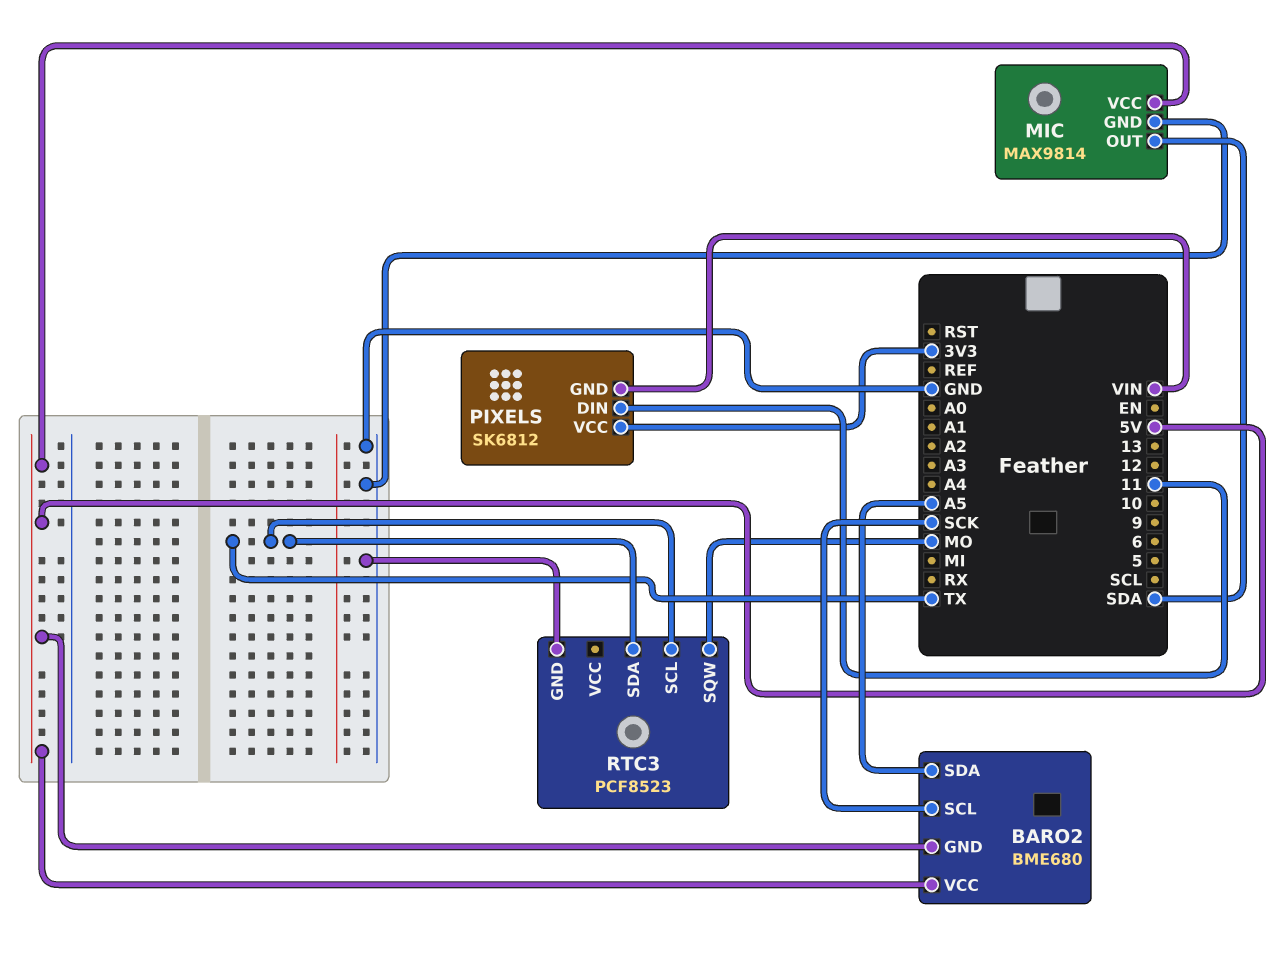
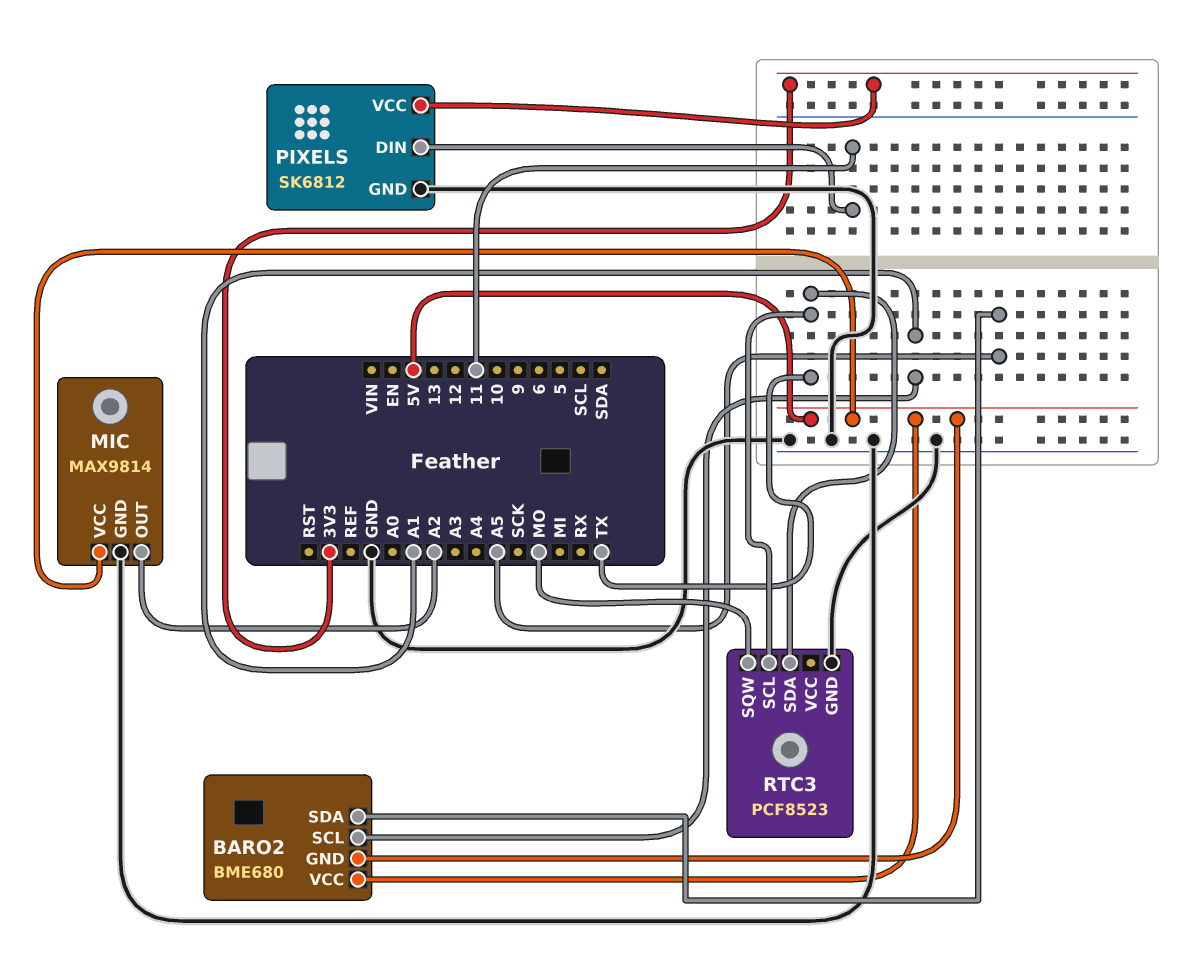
BARO2 pin SCL: SCK -> A1
MIC pin OUT: SDA -> A2
PIXELS pin GND: VIN -> GND

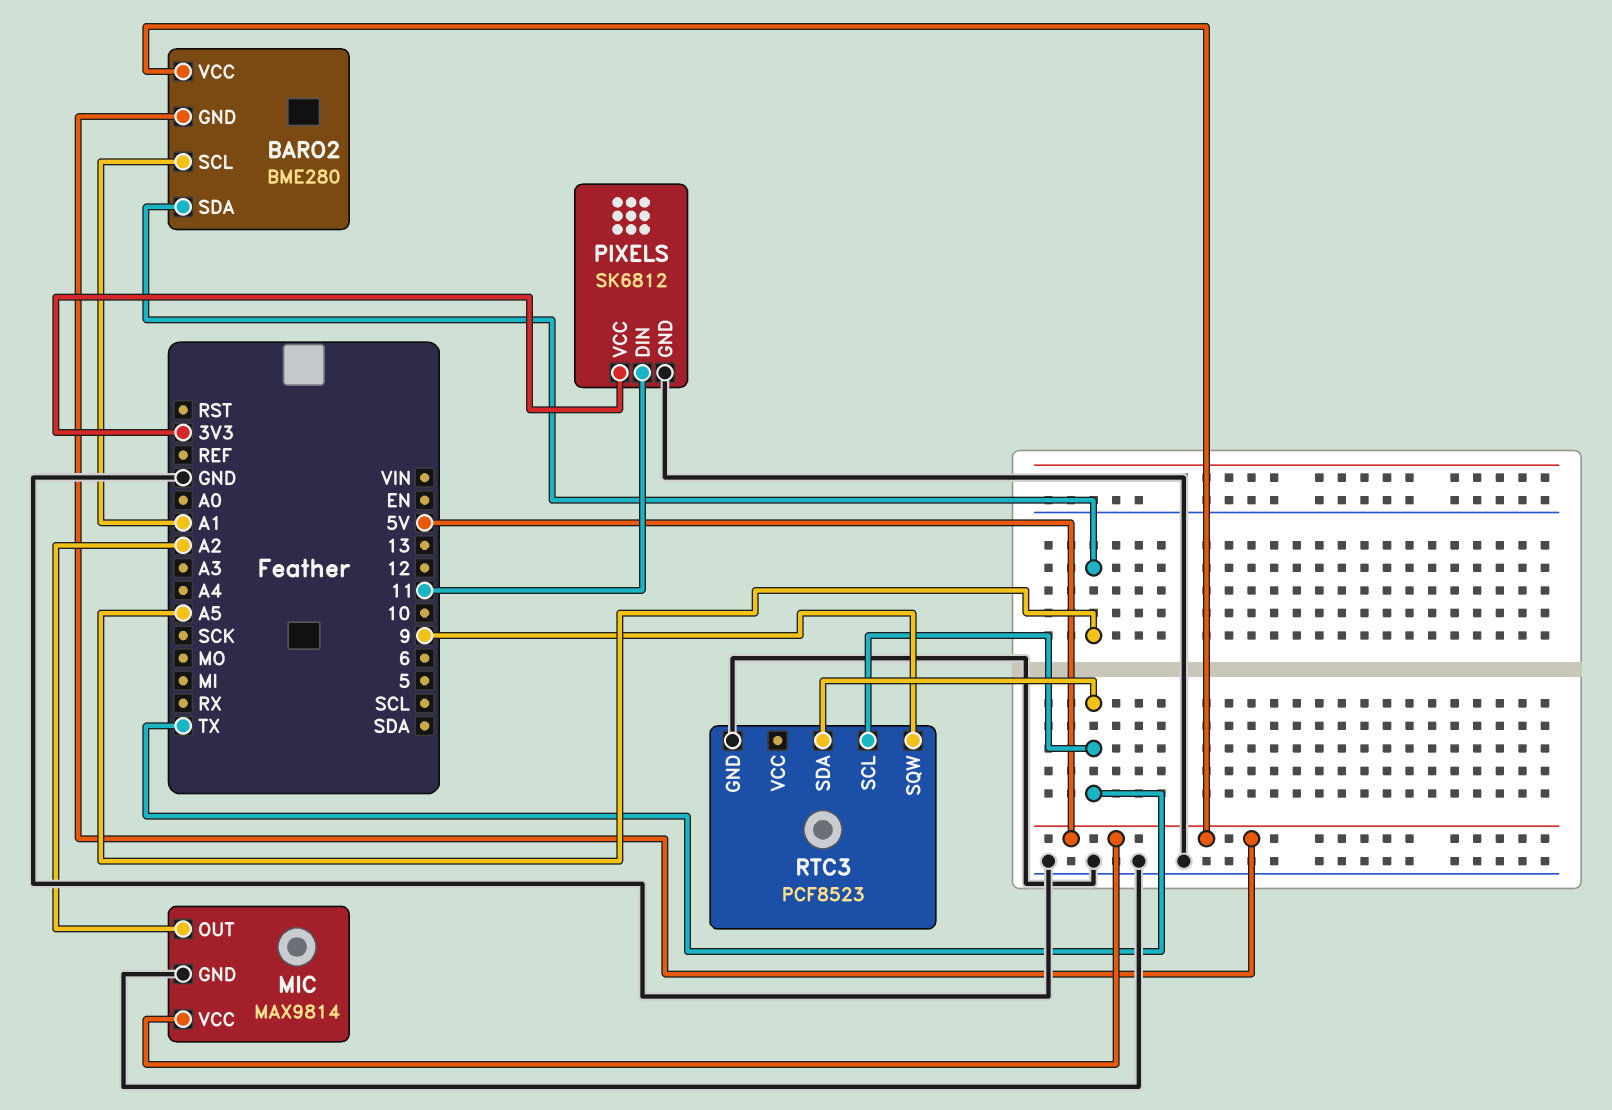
BARO2: BME680 -> BME280
RTC3 pin SQW: MO -> 9

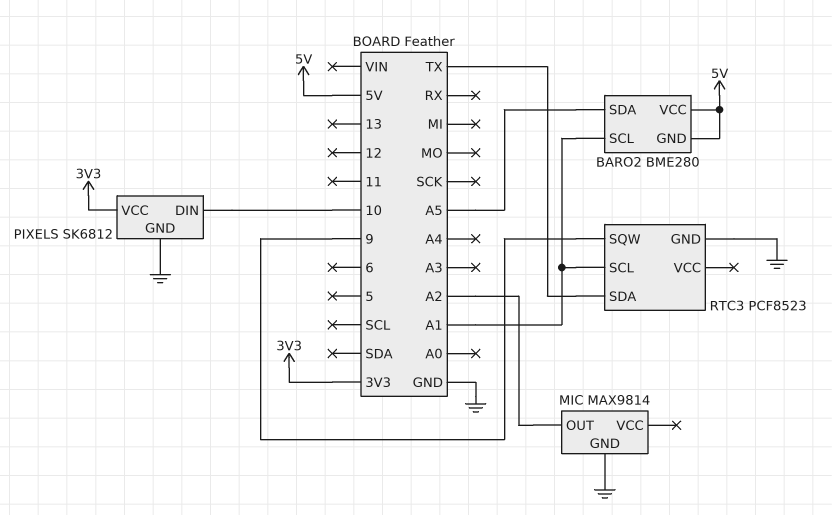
MIC pin VCC: 5V -> none
PIXELS pin DIN: 11 -> 10
RTC3 pin SCL: TX -> A1

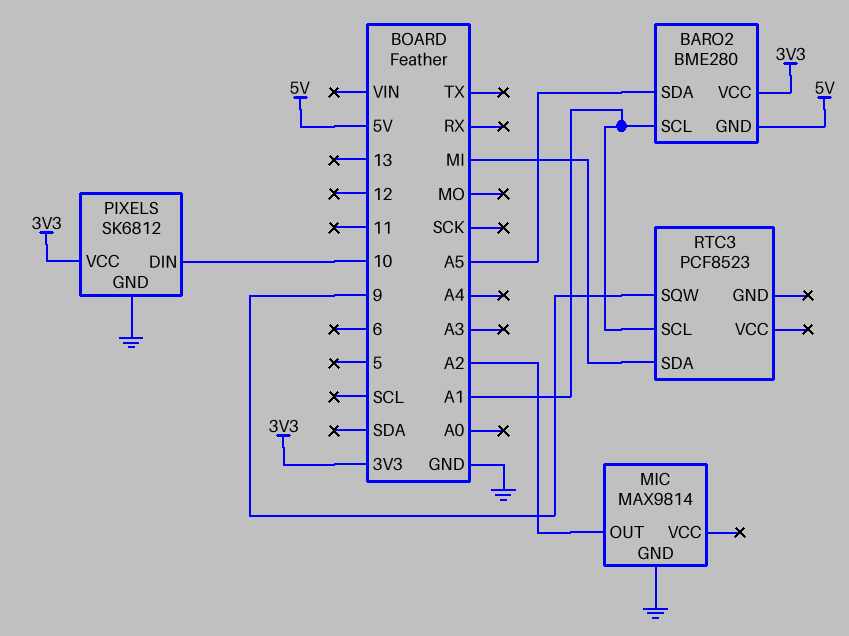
BARO2 pin VCC: 5V -> 3V3
RTC3 pin GND: GND -> none
RTC3 pin SDA: TX -> MI

